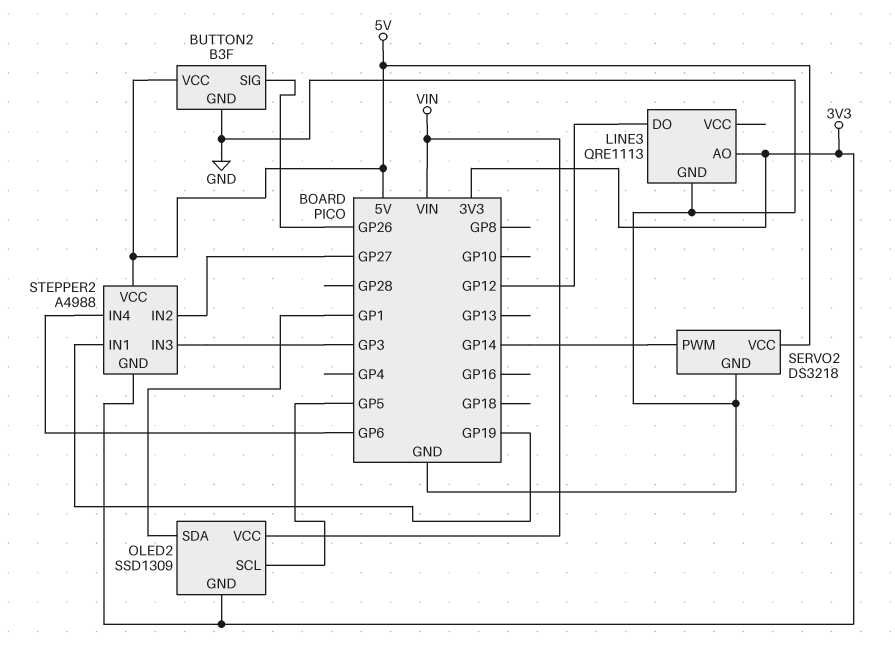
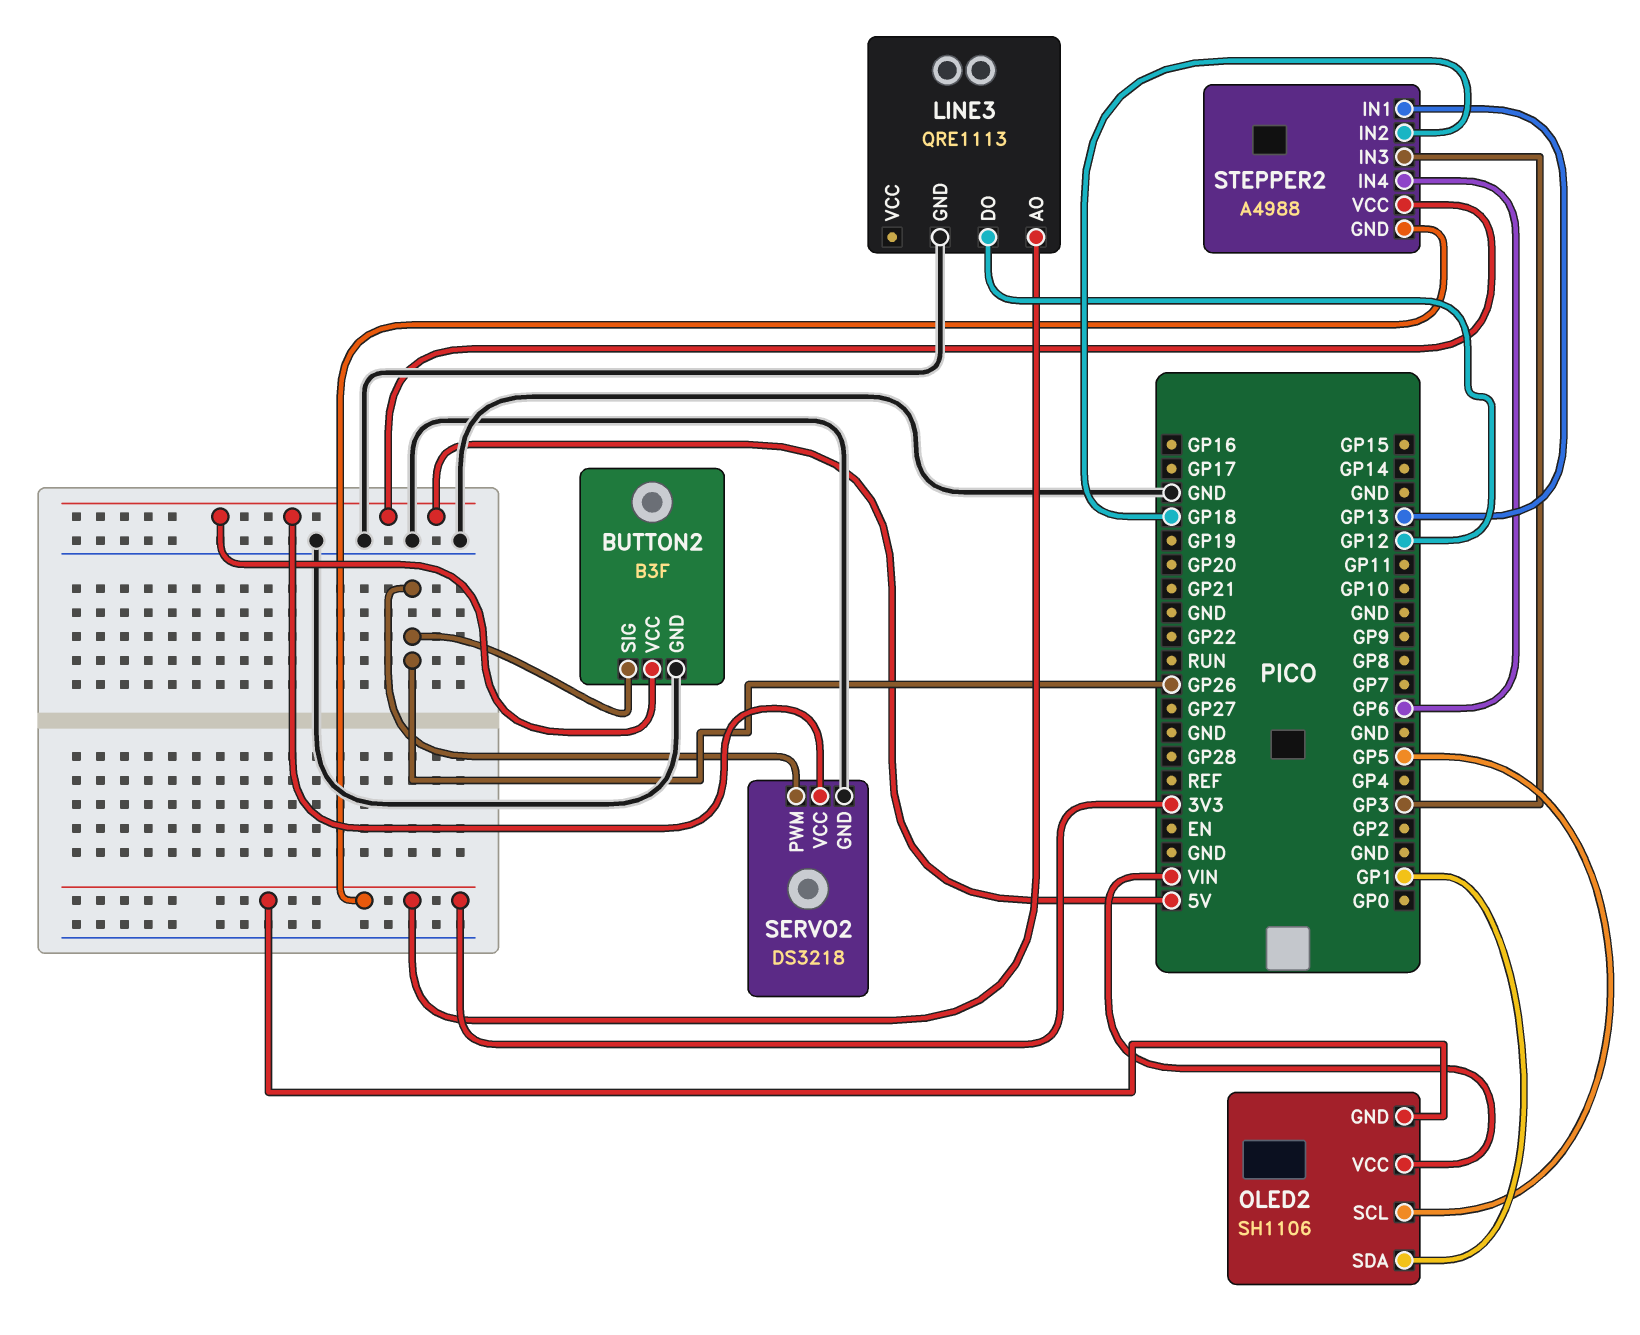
OLED2: SSD1309 -> SH1106
SERVO2 pin PWM: GP14 -> GP26
STEPPER2 pin IN1: GP19 -> GP13
STEPPER2 pin IN2: GP27 -> GP18

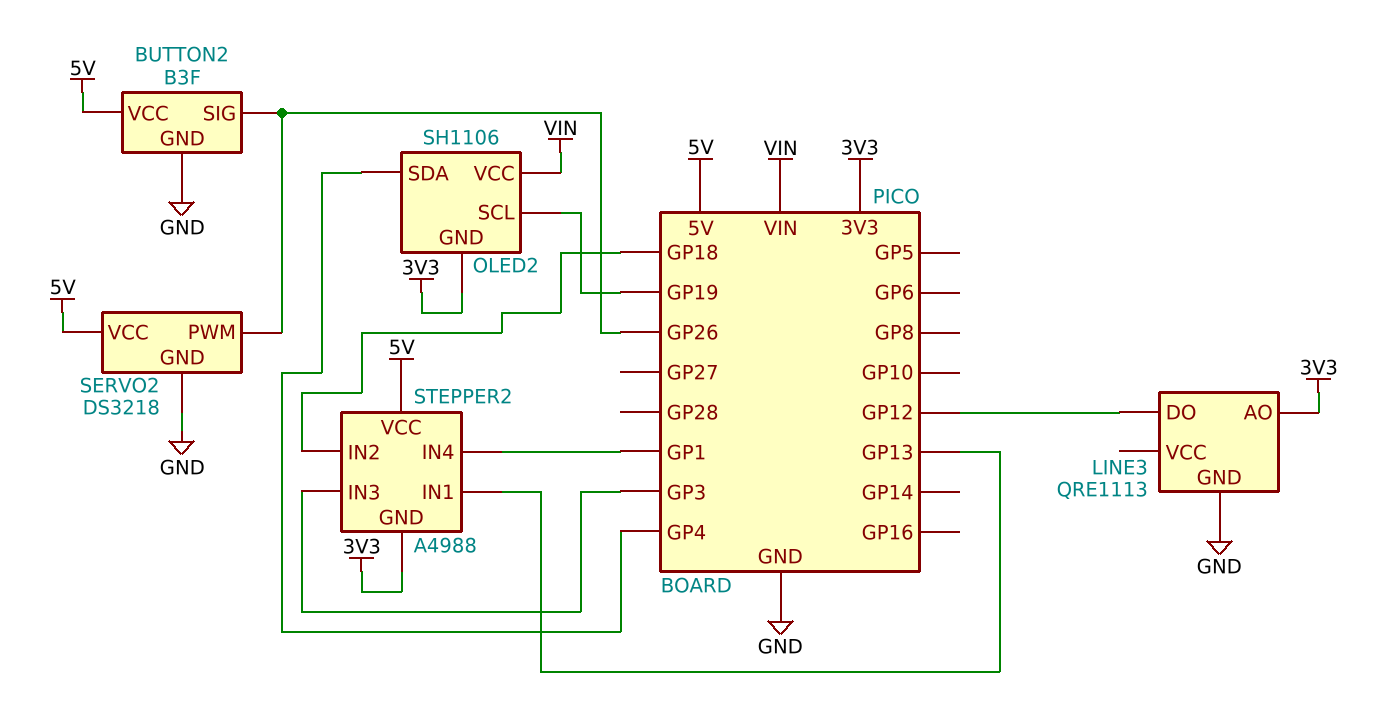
OLED2 pin SCL: GP5 -> GP19
OLED2 pin SDA: GP1 -> GP4
STEPPER2 pin IN4: GP6 -> GP1

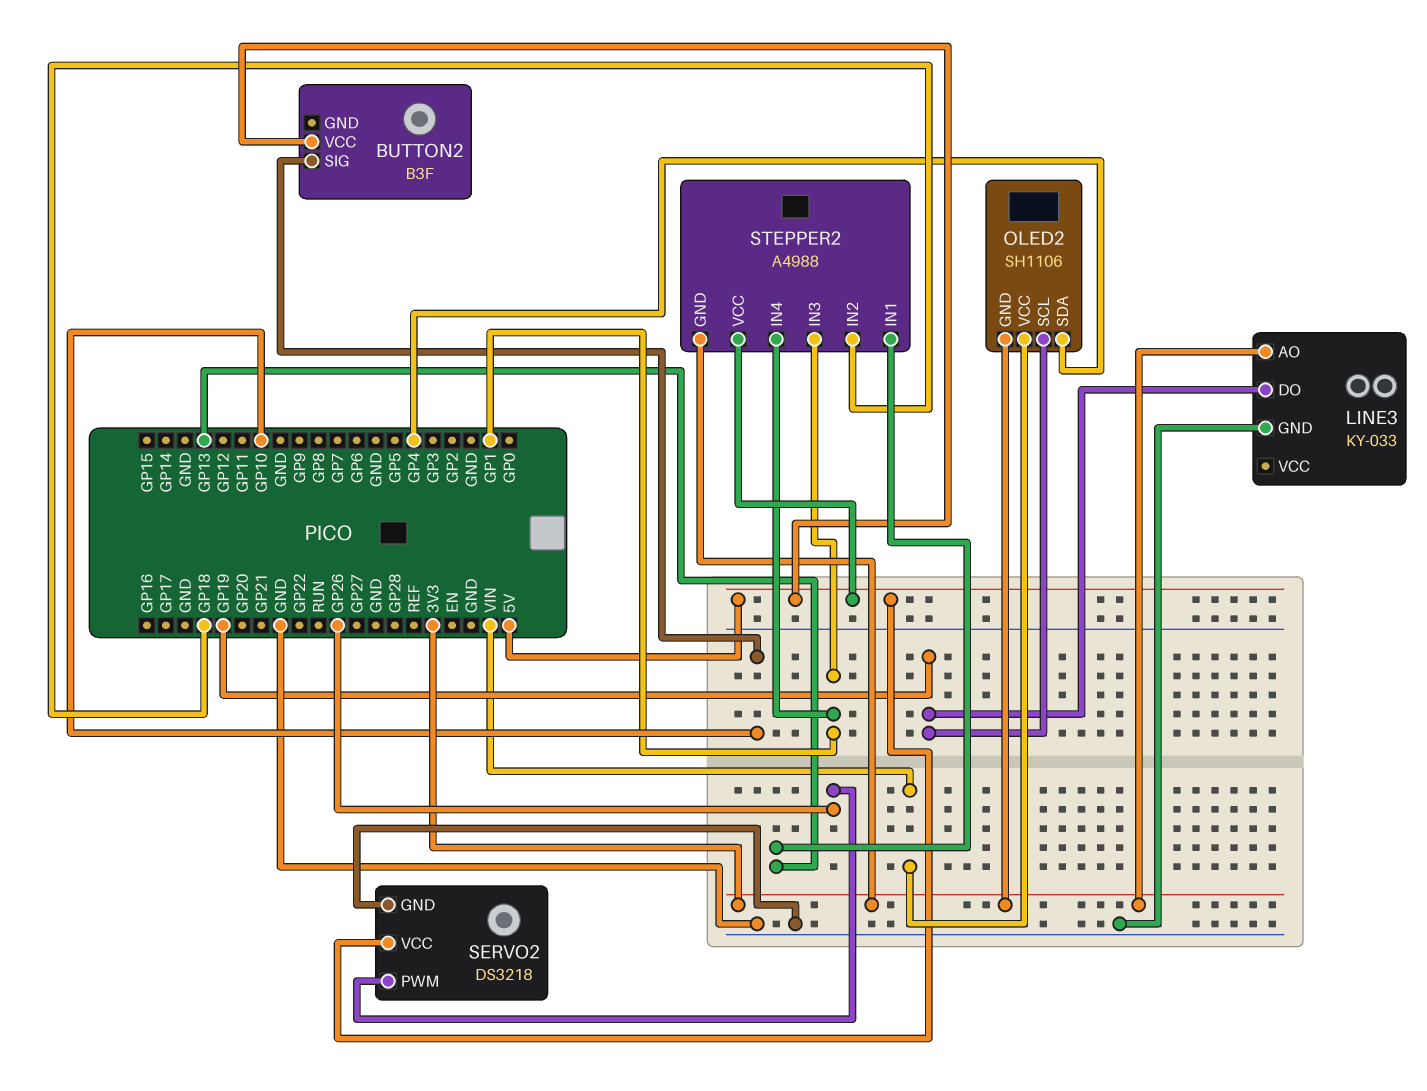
BUTTON2 pin GND: GND -> none
BUTTON2 pin SIG: GP26 -> GP10
LINE3: QRE1113 -> KY-033
LINE3 pin DO: GP12 -> GP19
STEPPER2 pin IN3: GP3 -> GP1

